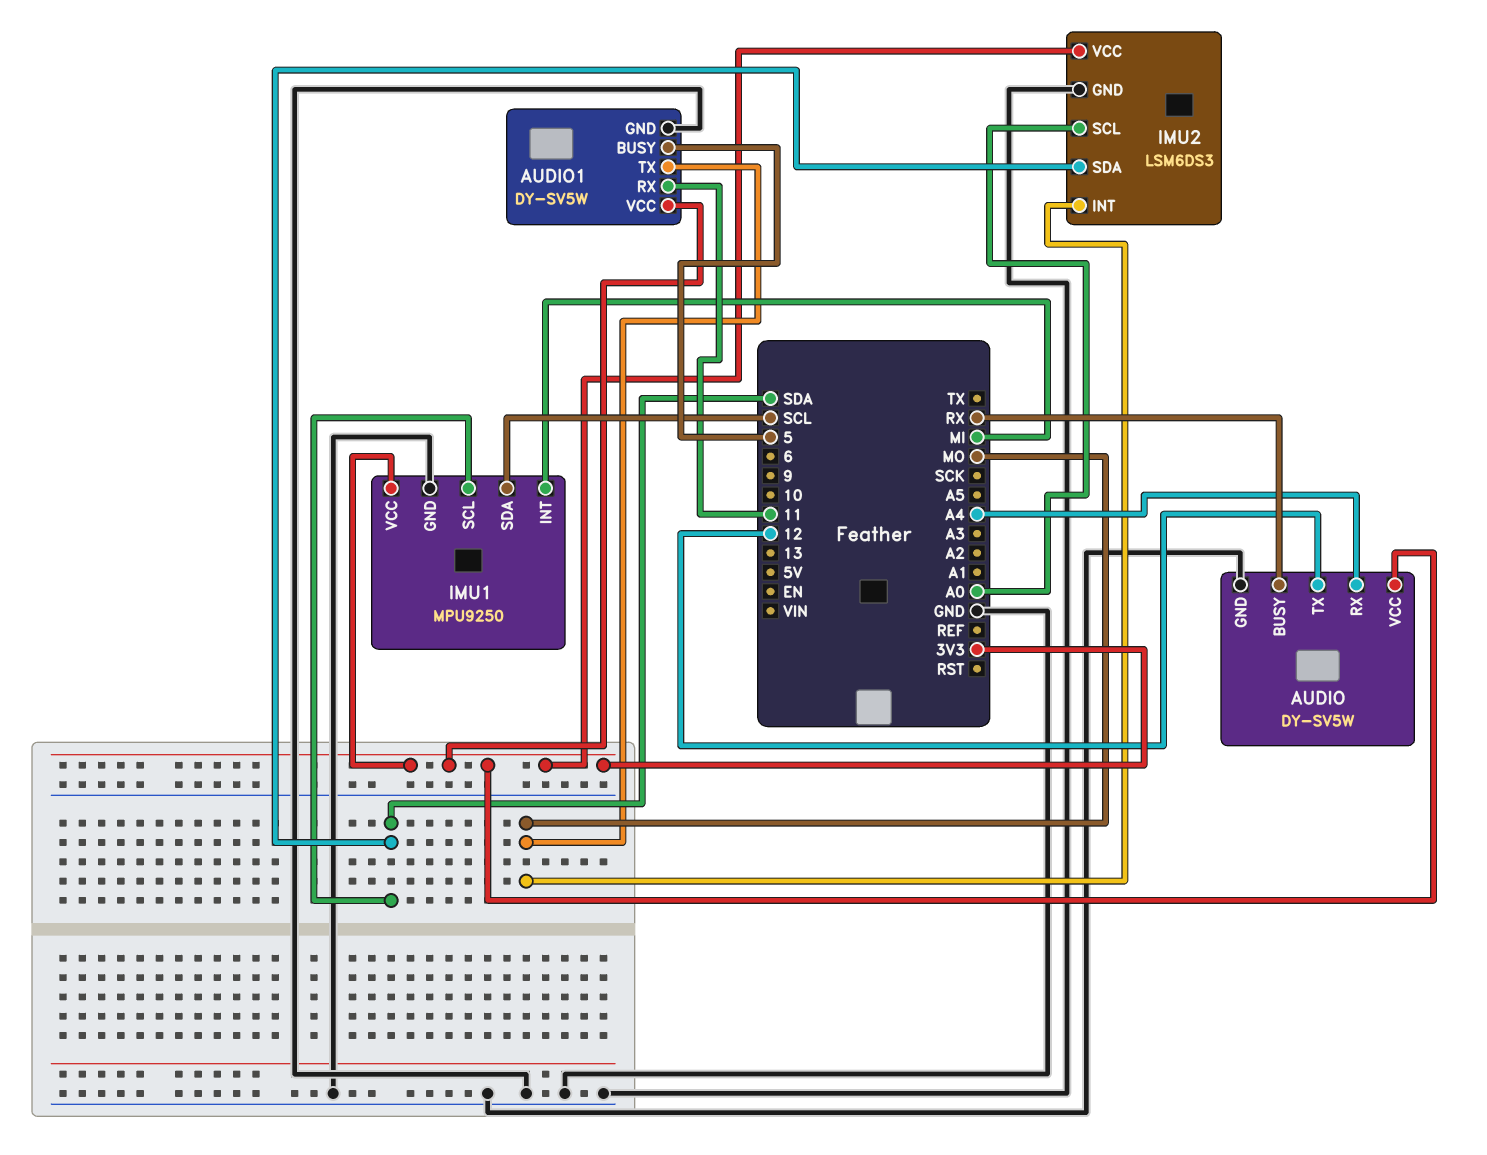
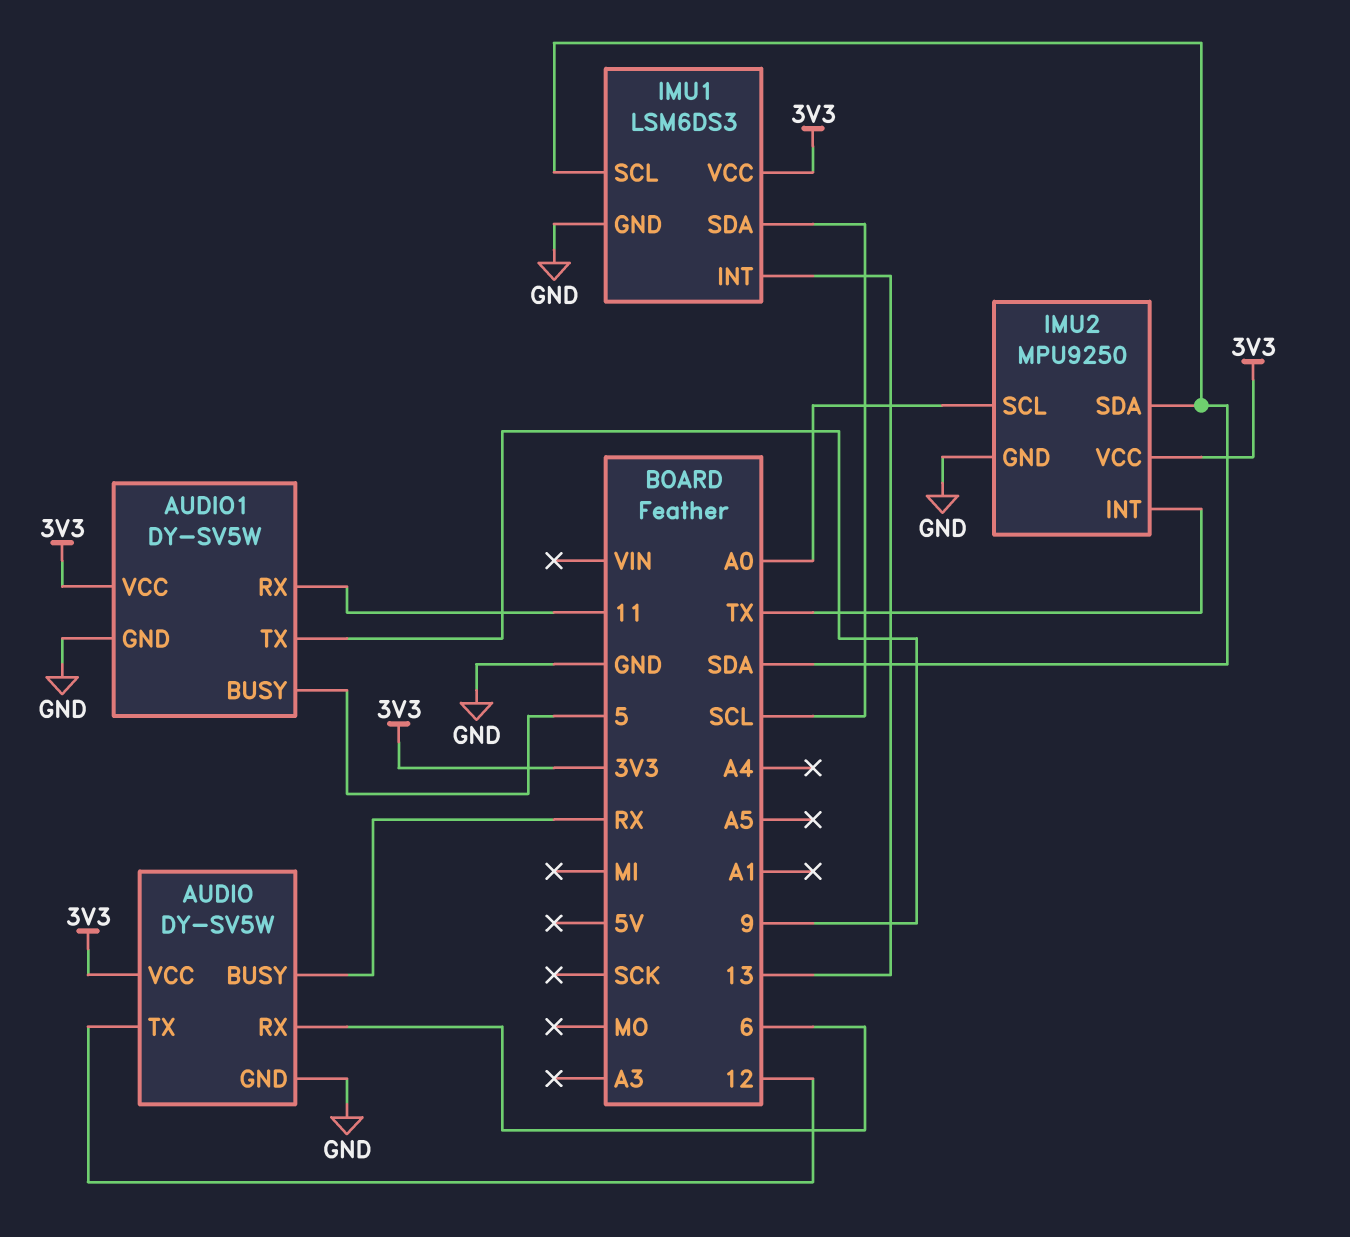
AUDIO pin RX: A4 -> 6
AUDIO1 pin TX: MO -> 9
IMU1: MPU9250 -> LSM6DS3
IMU1 pin INT: MI -> 13
IMU2: LSM6DS3 -> MPU9250
IMU2 pin INT: MO -> TX

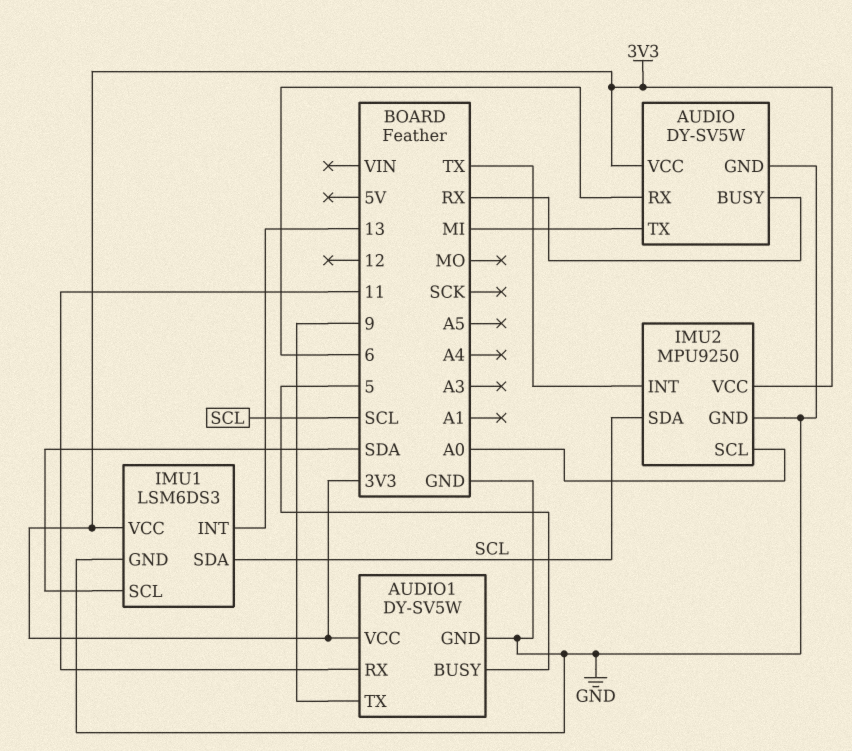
AUDIO pin TX: 12 -> MI
IMU2 pin SDA: SDA -> SCL

